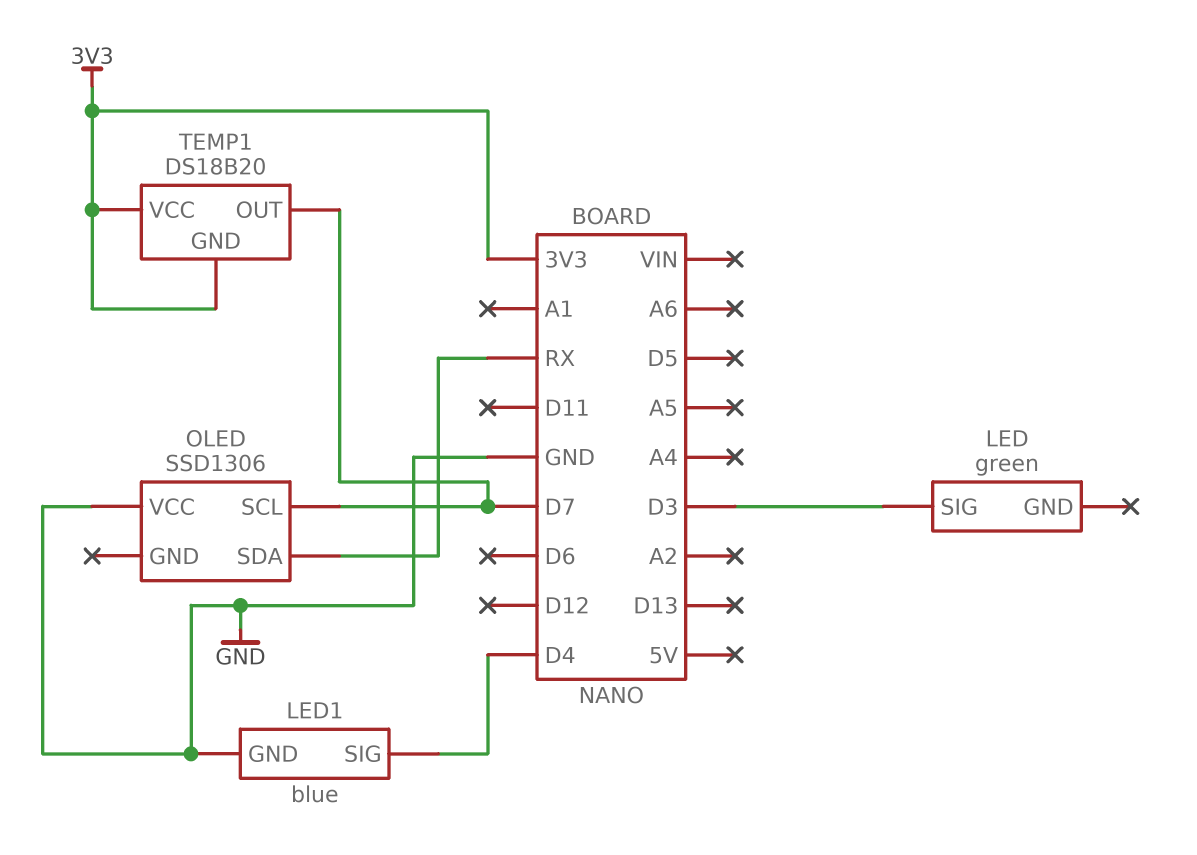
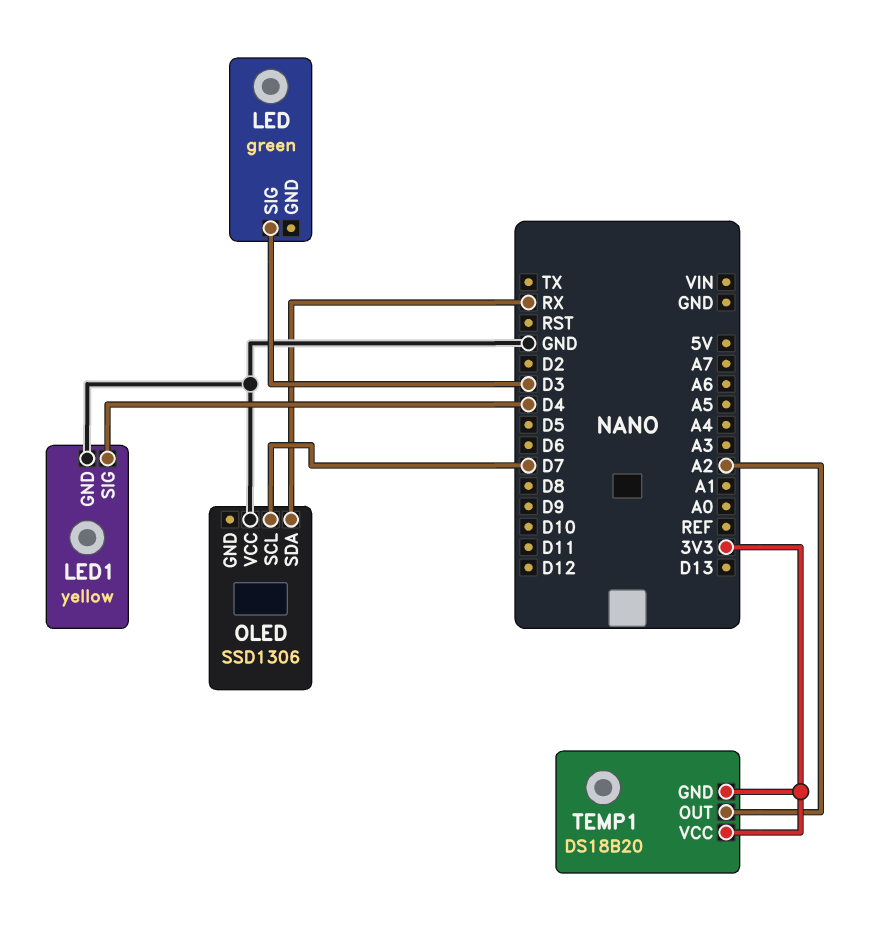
LED1: blue -> yellow
TEMP1 pin OUT: D7 -> A2

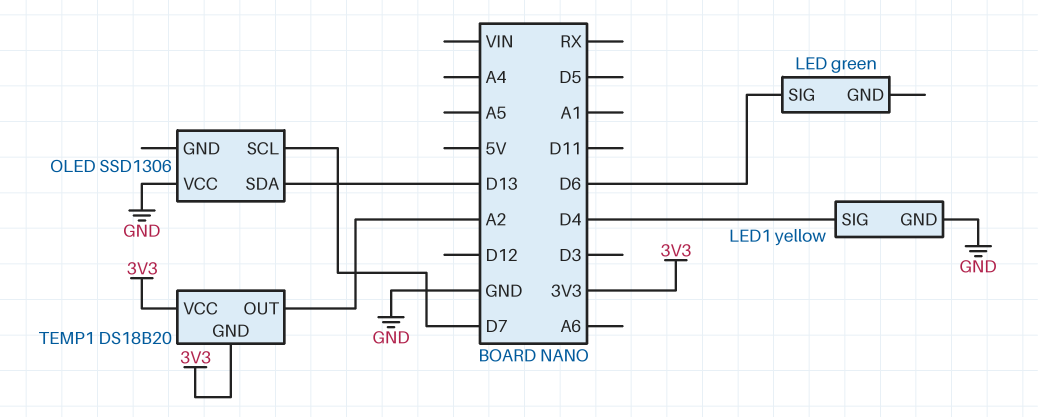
LED pin SIG: D3 -> D6
OLED pin SDA: RX -> D13

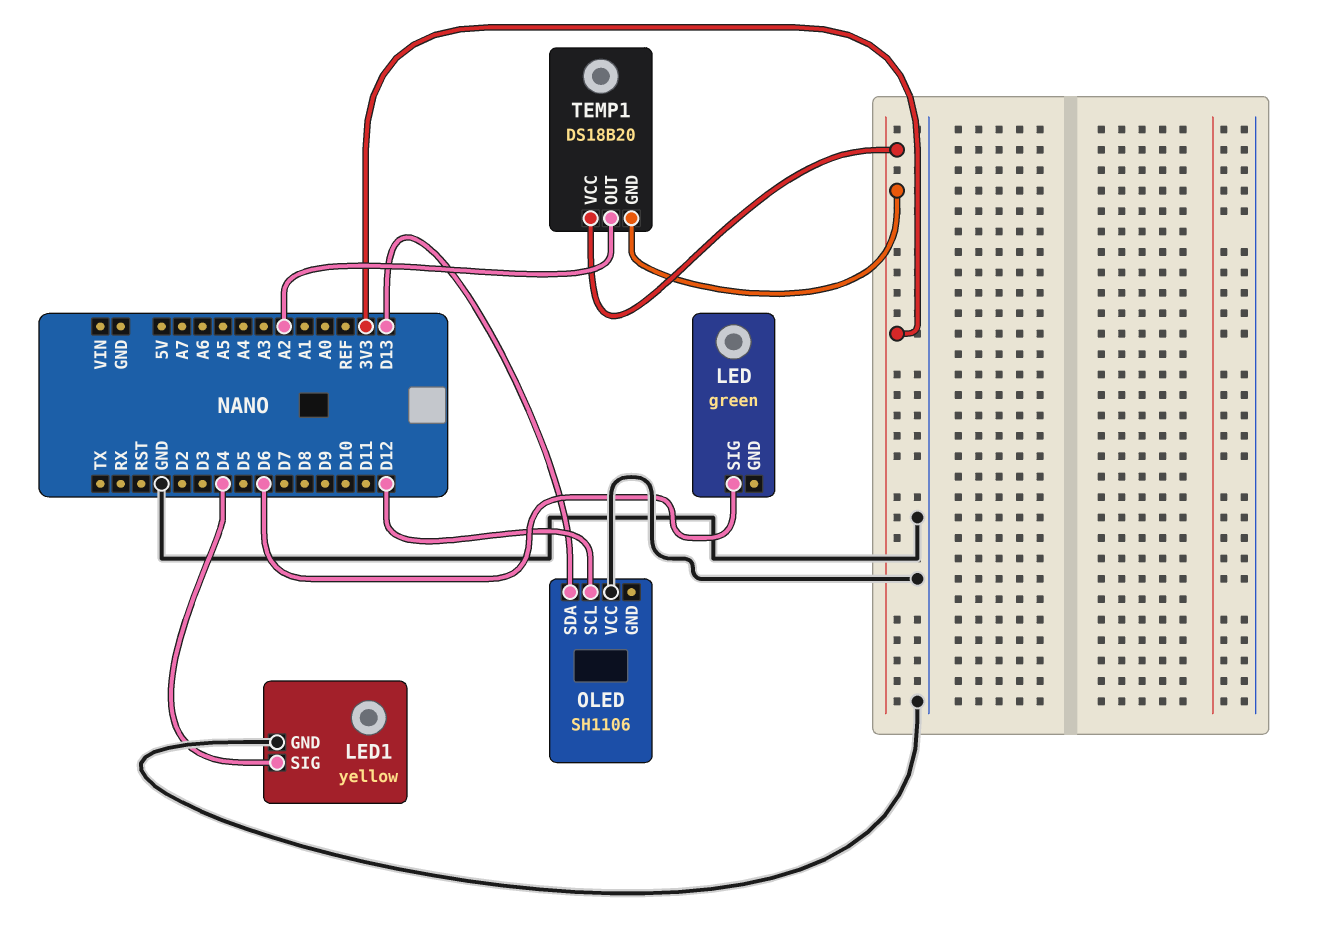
OLED: SSD1306 -> SH1106
OLED pin SCL: D7 -> D12

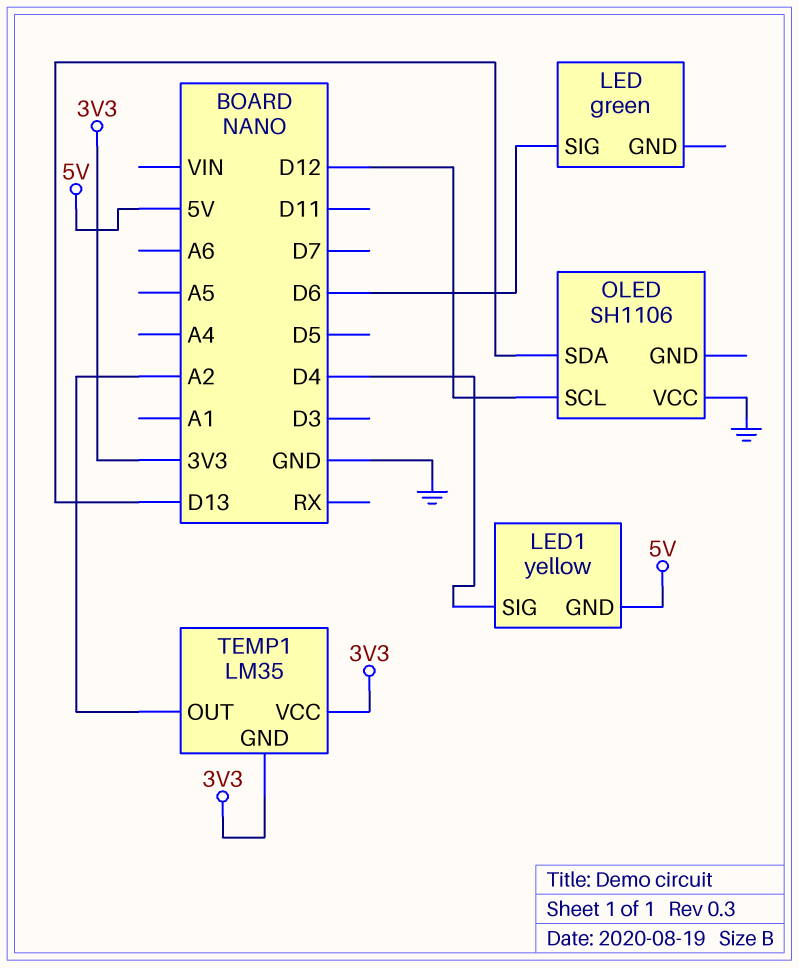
LED1 pin GND: GND -> 5V
TEMP1: DS18B20 -> LM35

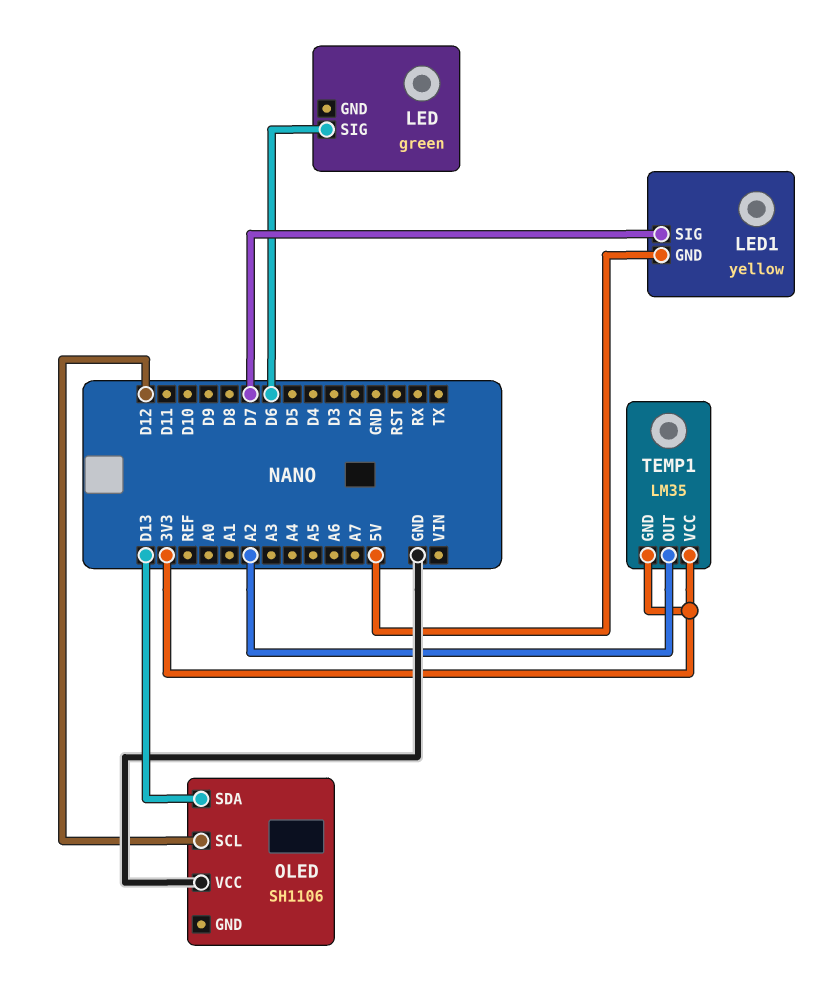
LED1 pin SIG: D4 -> D7

